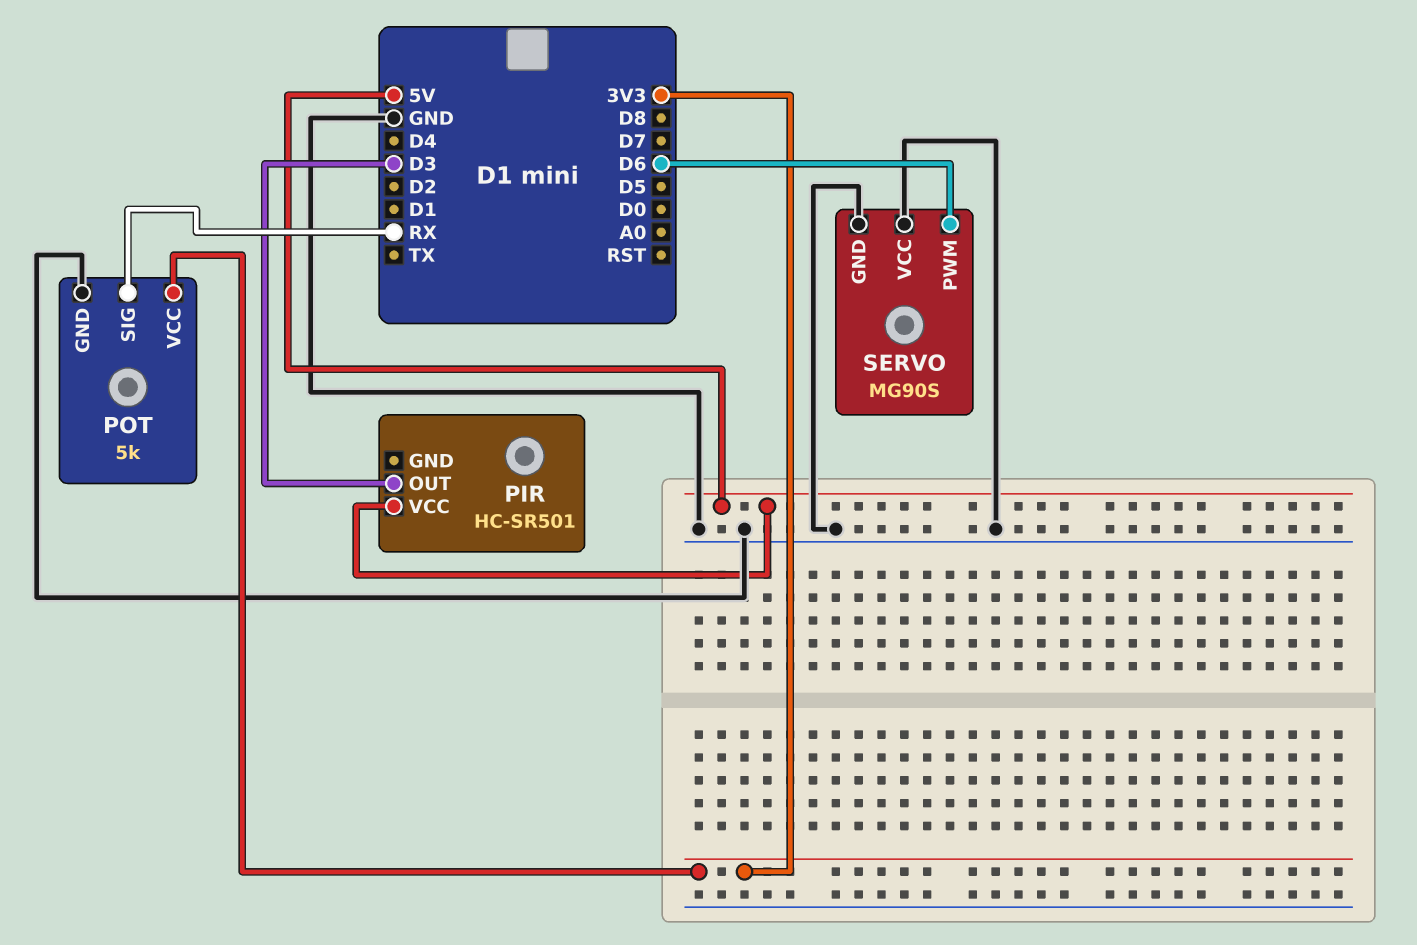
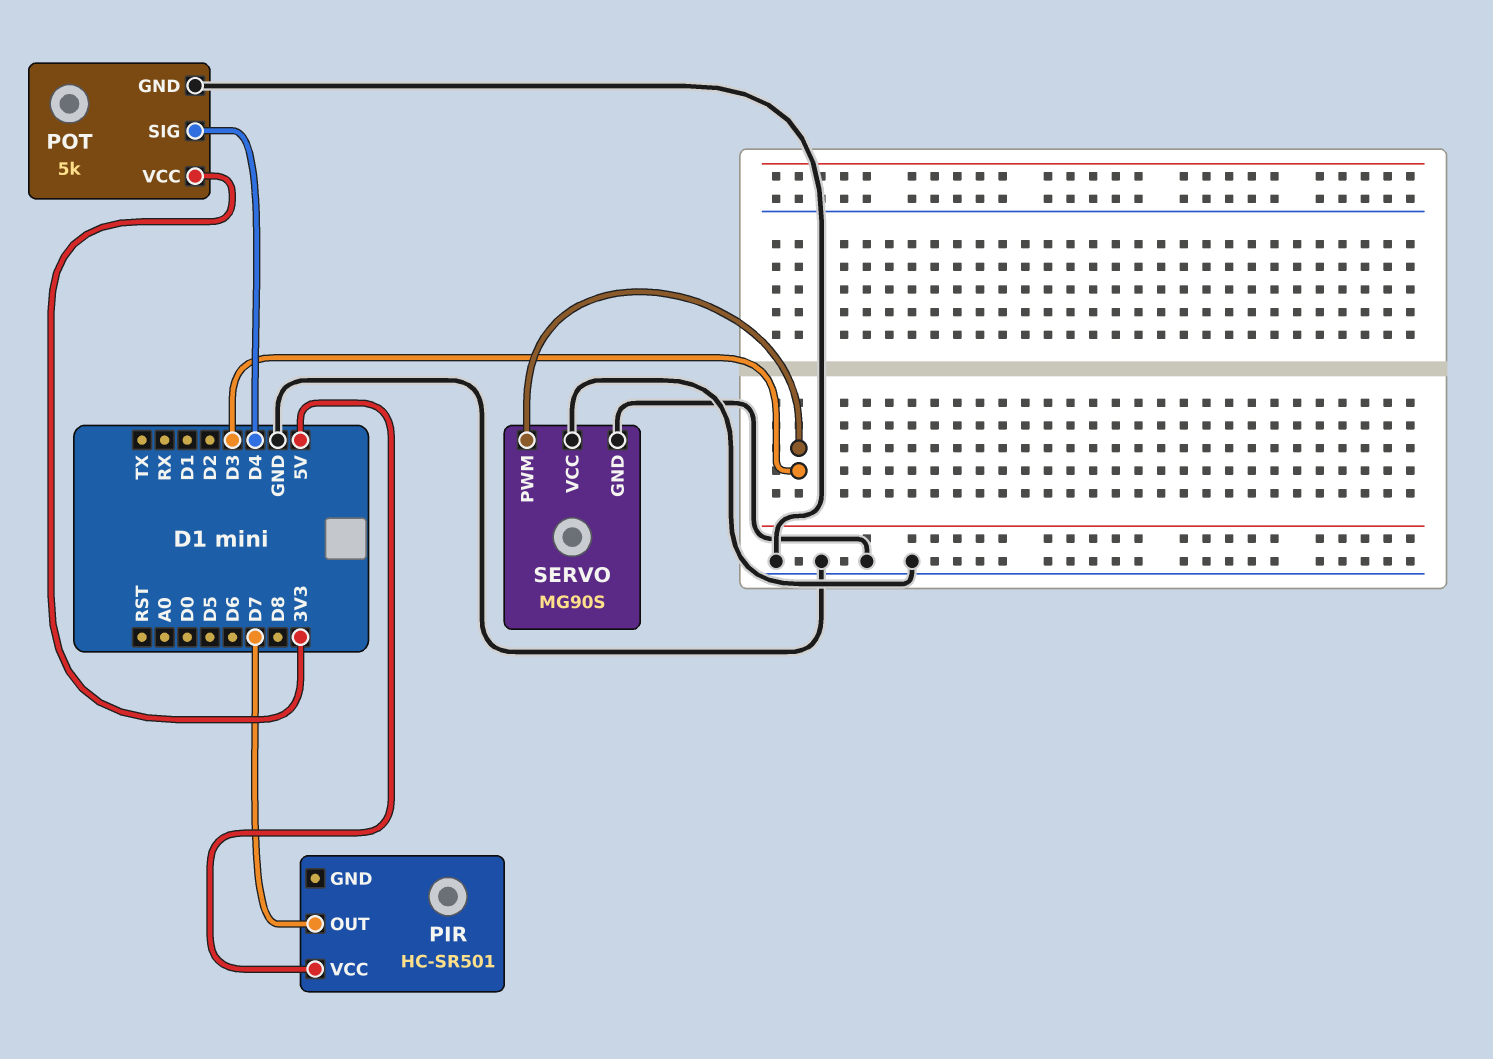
PIR pin OUT: D3 -> D7
POT pin SIG: RX -> D4
SERVO pin PWM: D6 -> D3

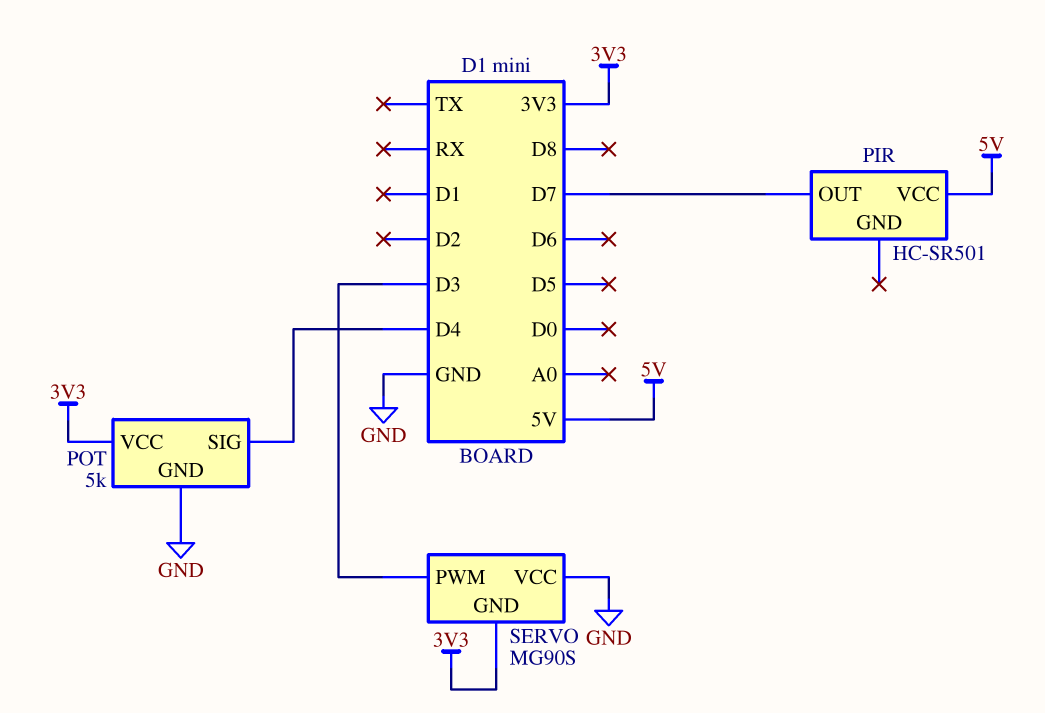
SERVO pin GND: GND -> 3V3

